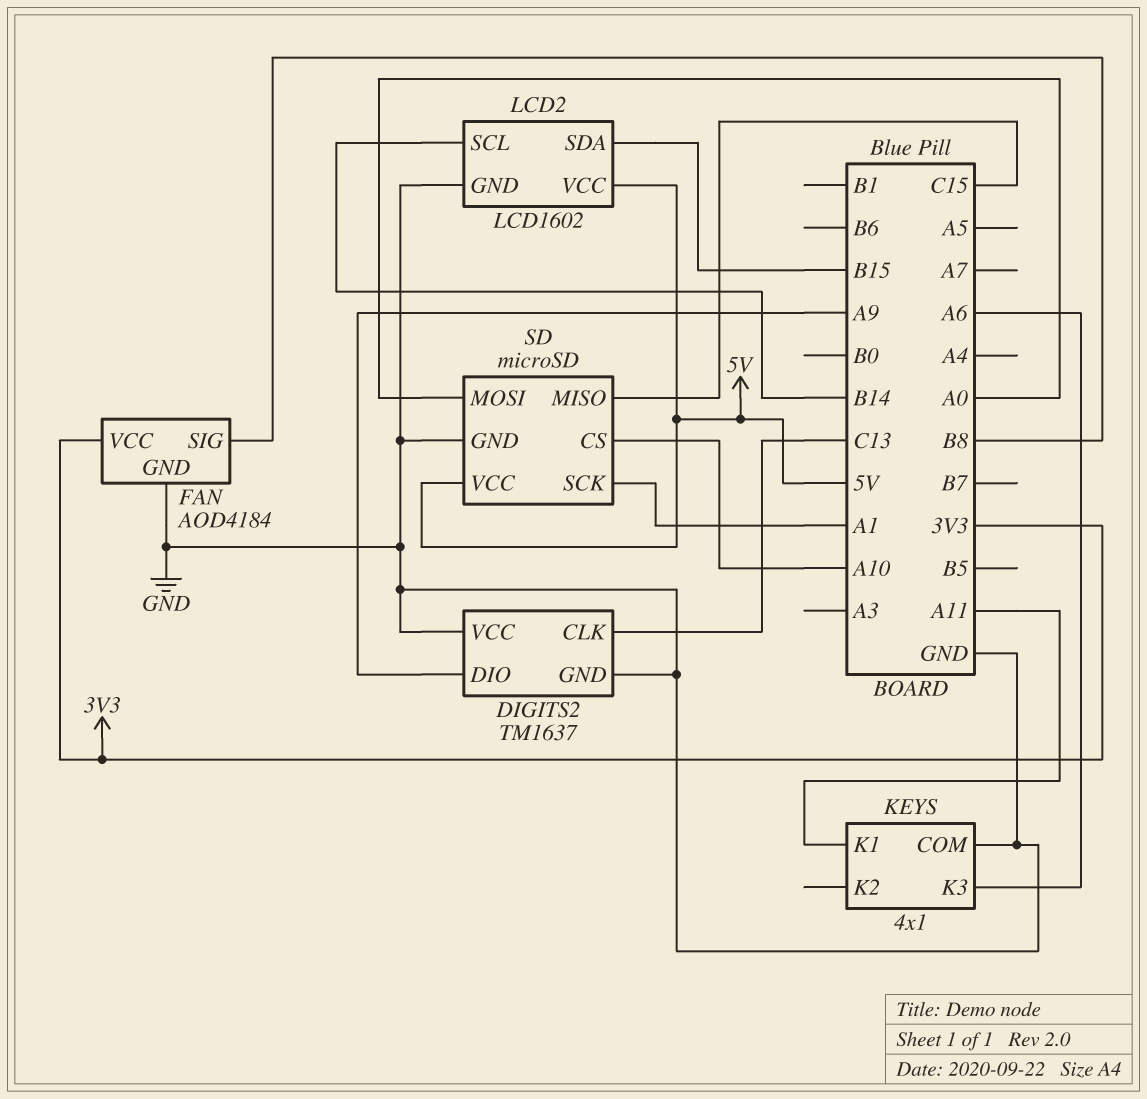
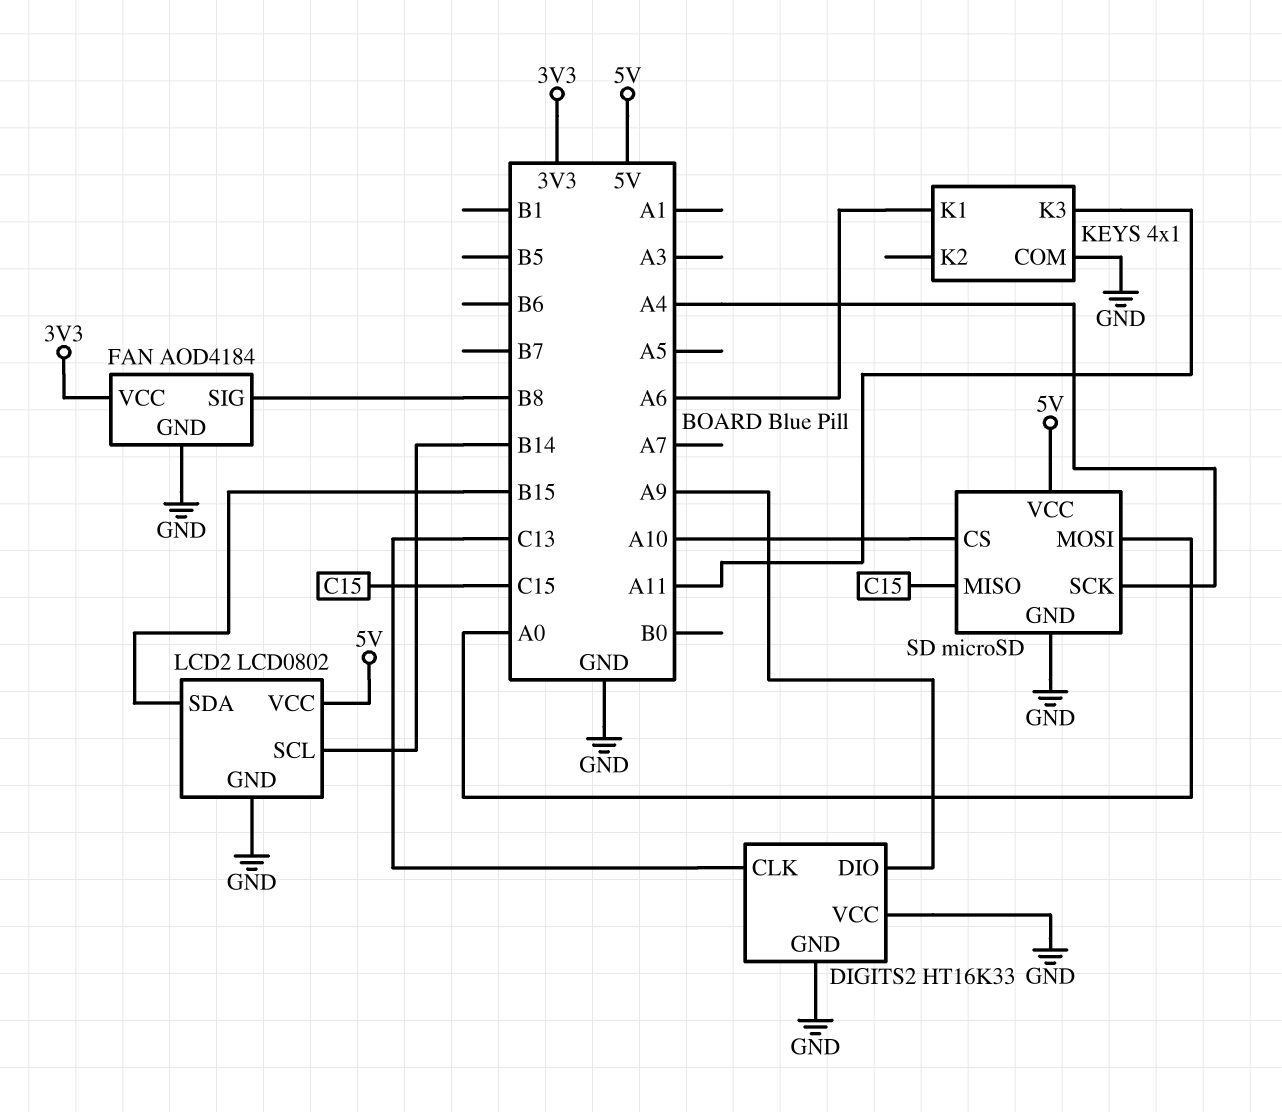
DIGITS2: TM1637 -> HT16K33
KEYS pin K1: A11 -> A6
KEYS pin K3: A6 -> A11
LCD2: LCD1602 -> LCD0802
SD pin SCK: A1 -> A4

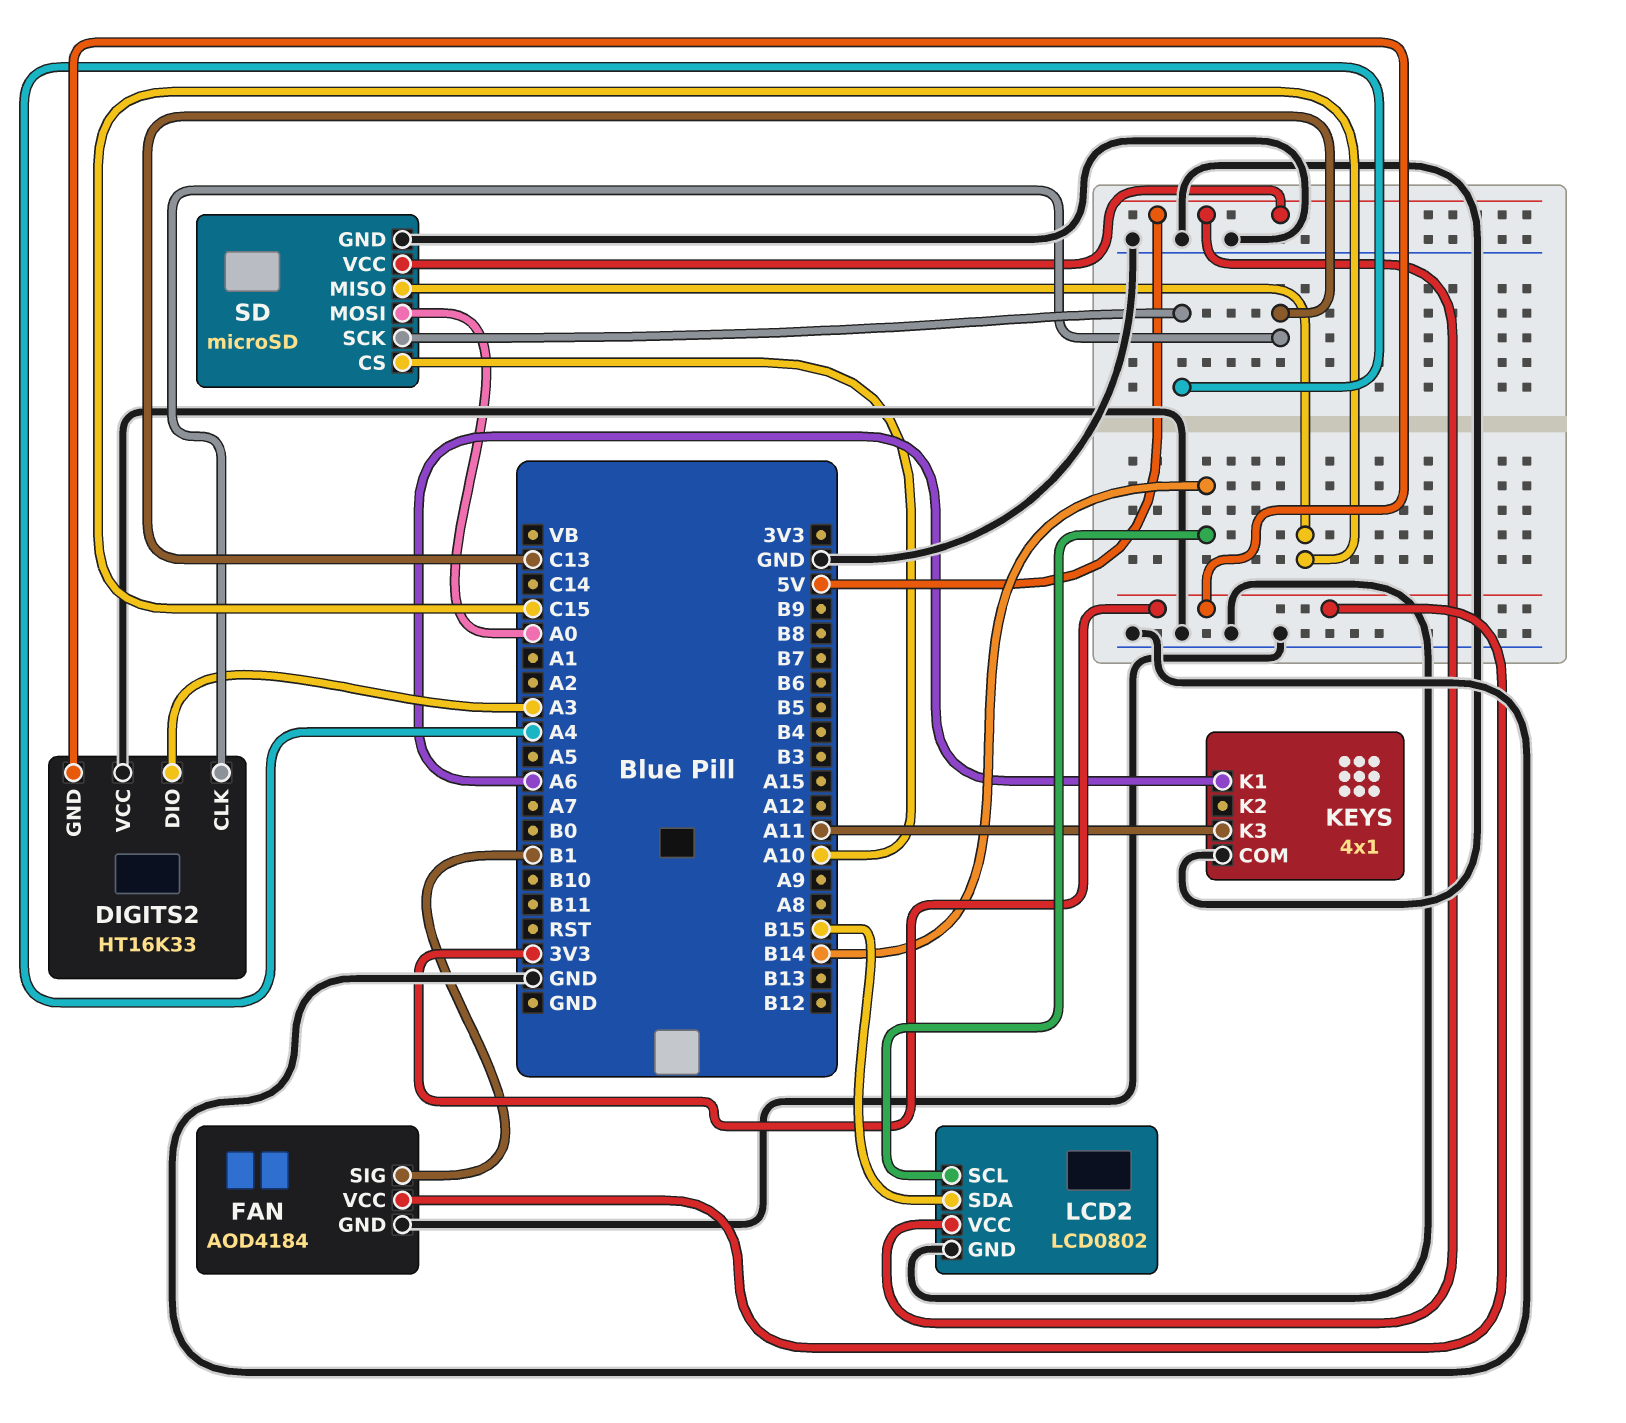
DIGITS2 pin DIO: A9 -> A3
DIGITS2 pin GND: GND -> 3V3
FAN pin SIG: B8 -> B1

